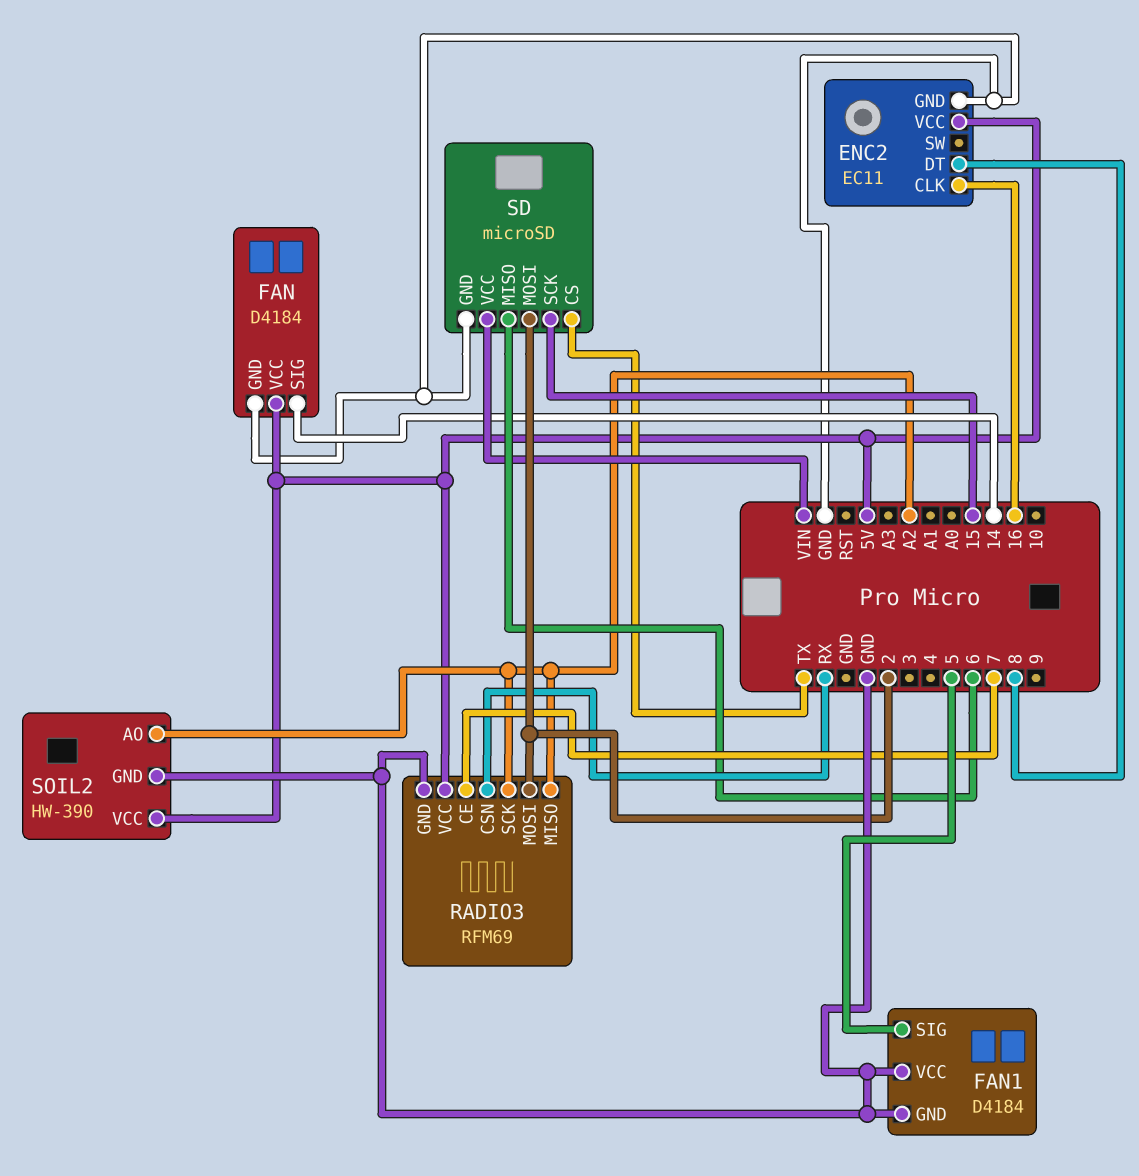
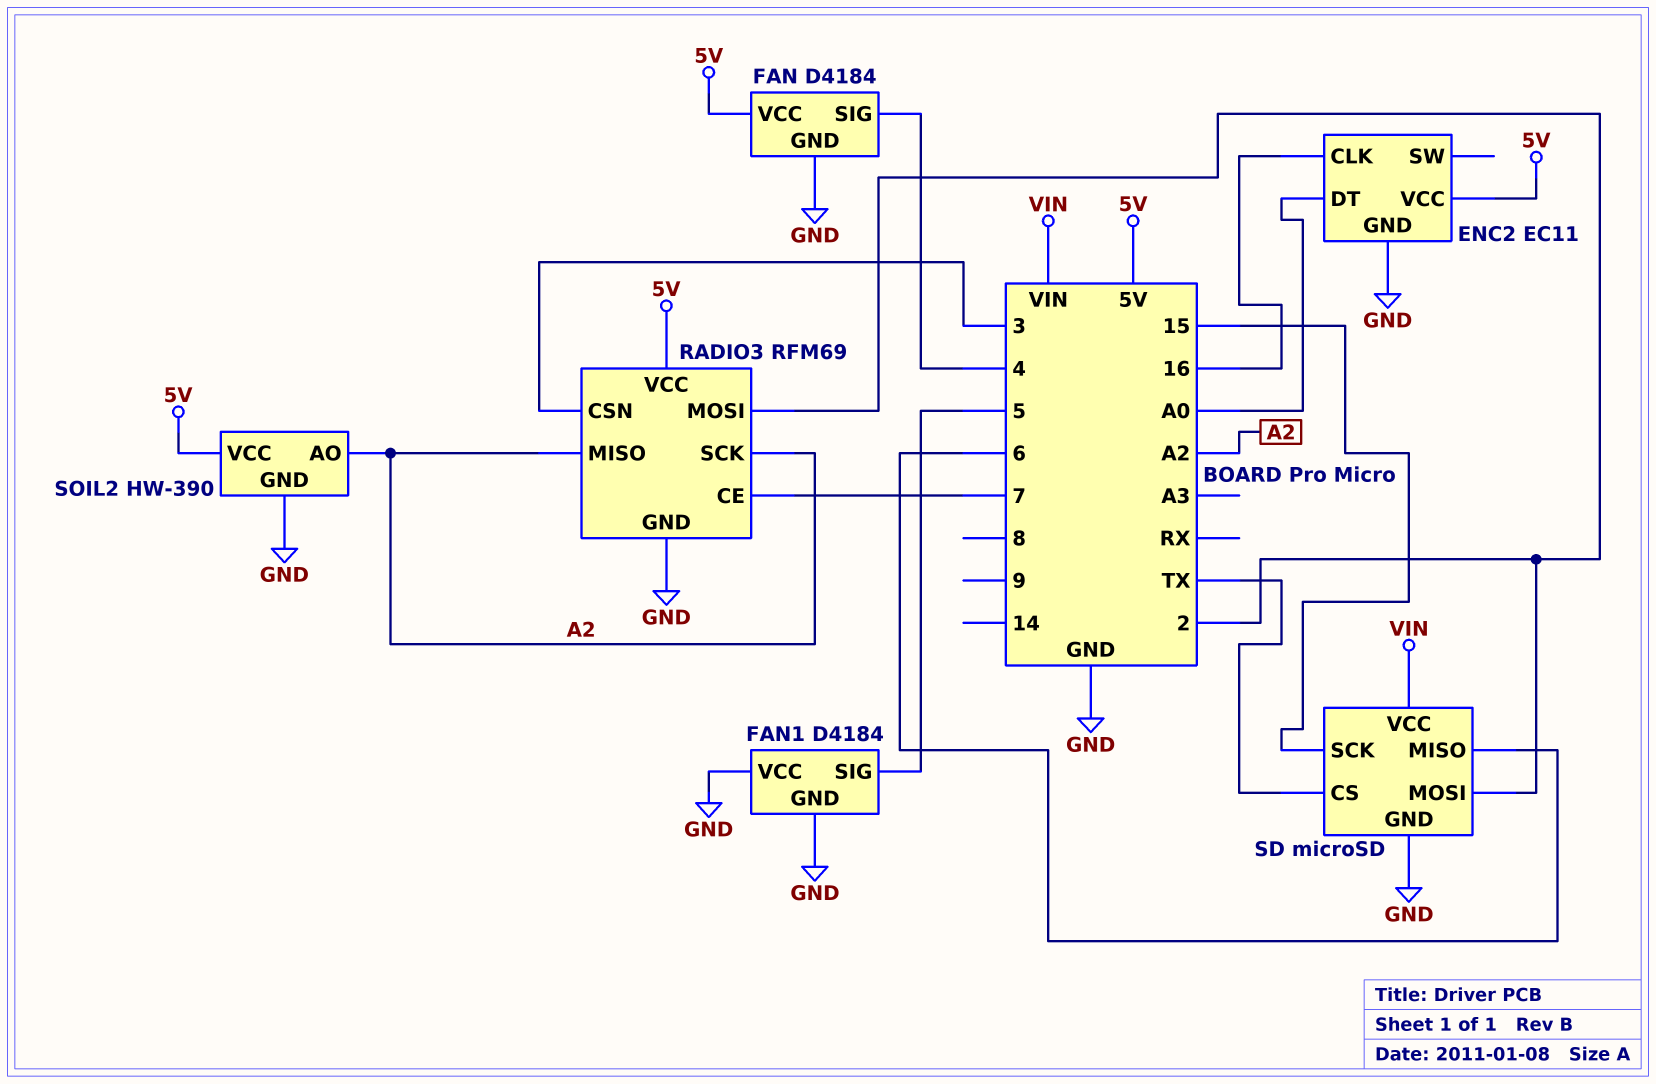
ENC2 pin DT: 8 -> A0
FAN pin SIG: 14 -> 4
RADIO3 pin CSN: RX -> 3

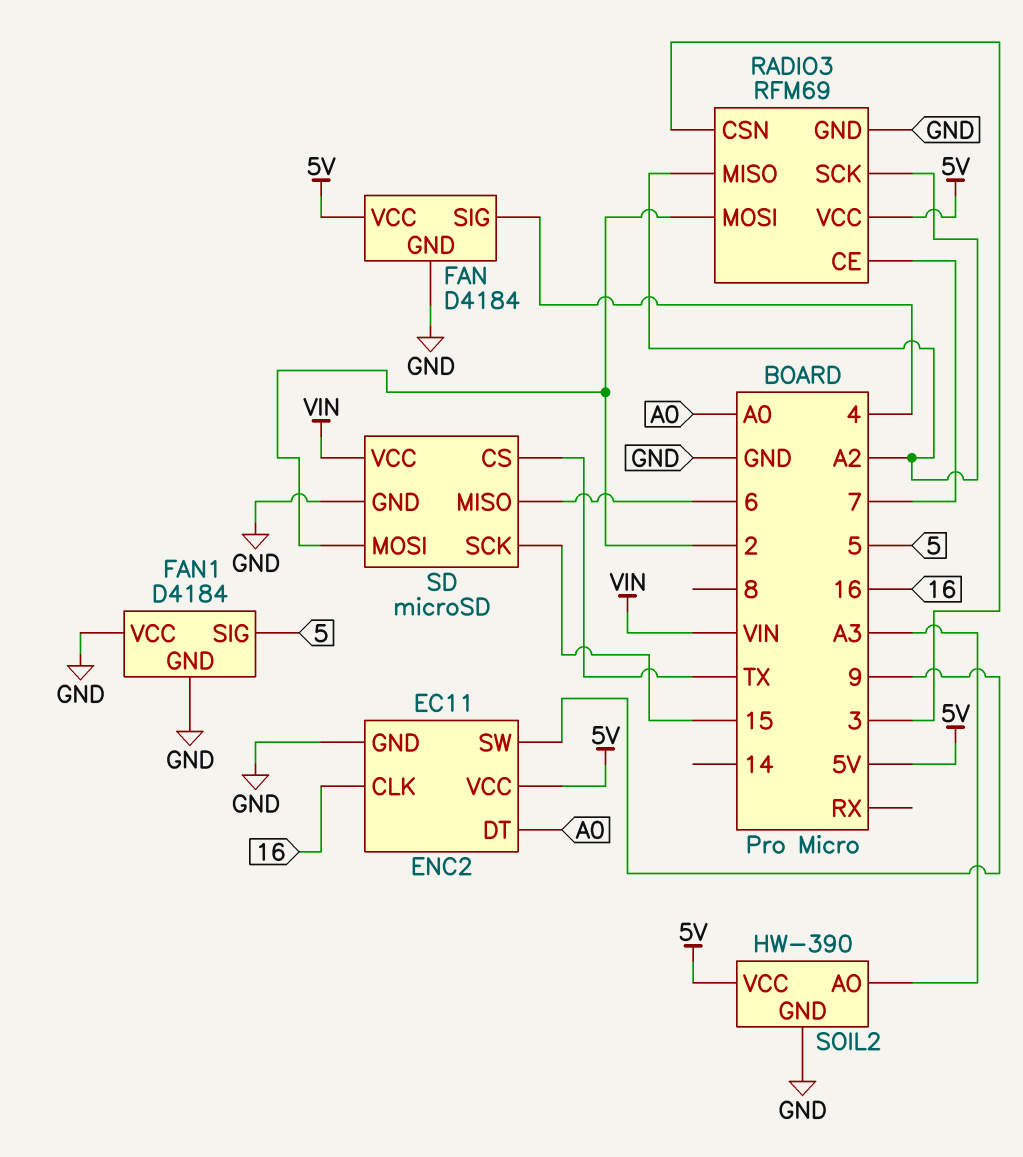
ENC2 pin SW: none -> 9
SOIL2 pin AO: A2 -> A3

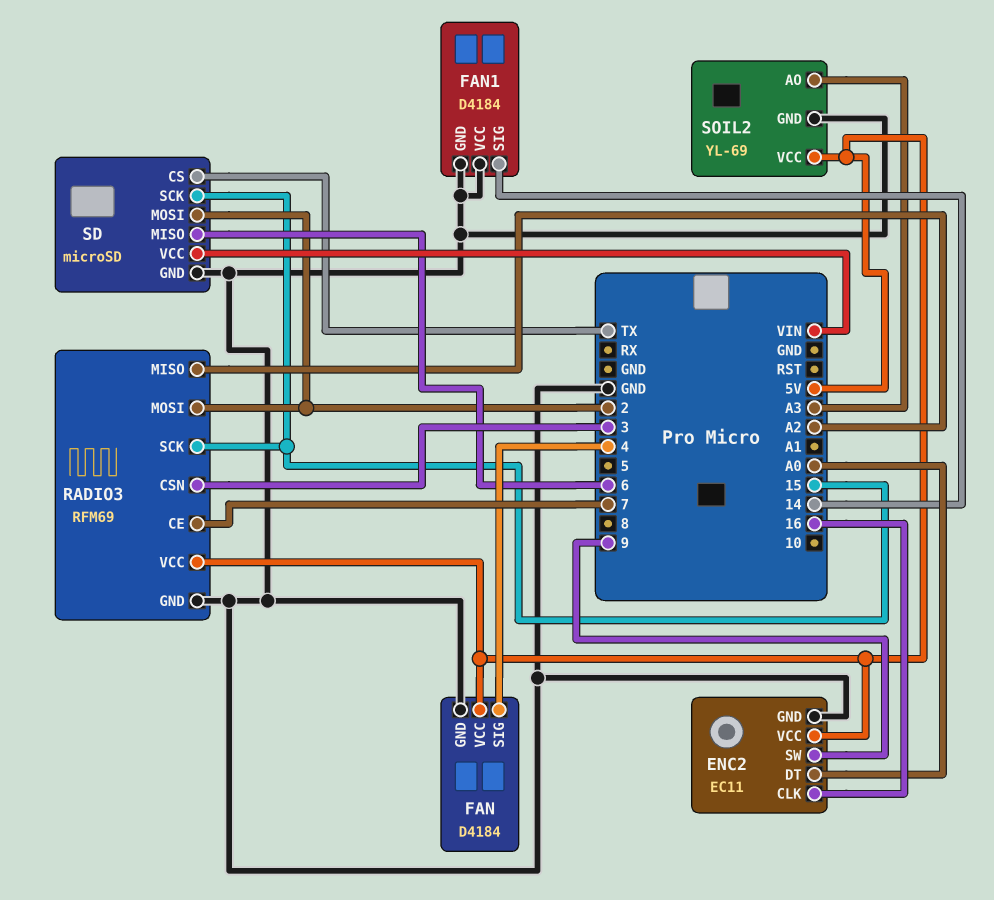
FAN1 pin SIG: 5 -> 14
RADIO3 pin SCK: A2 -> 15
SOIL2: HW-390 -> YL-69

